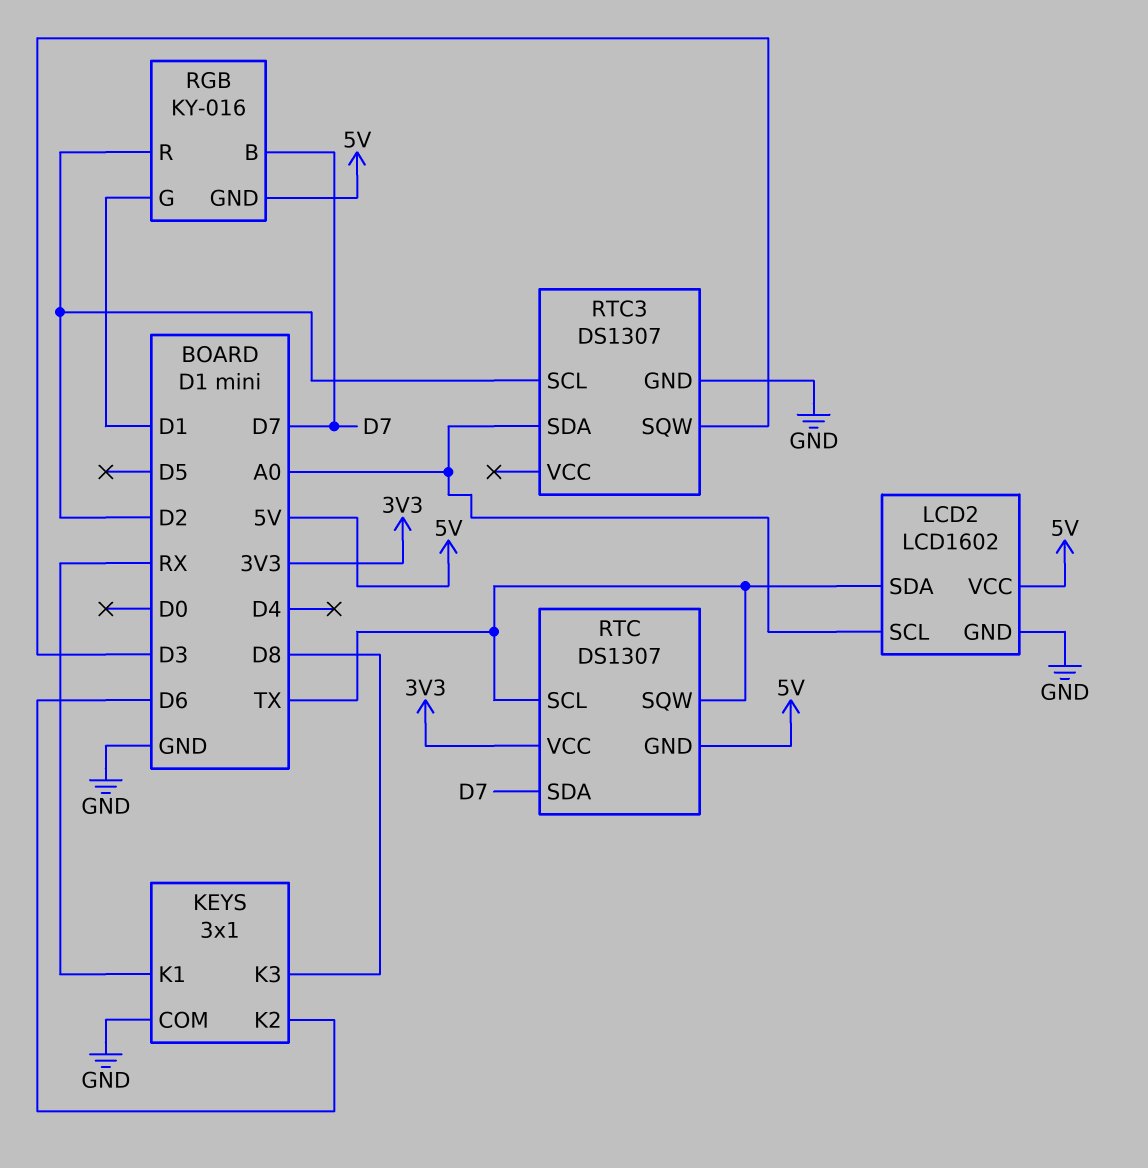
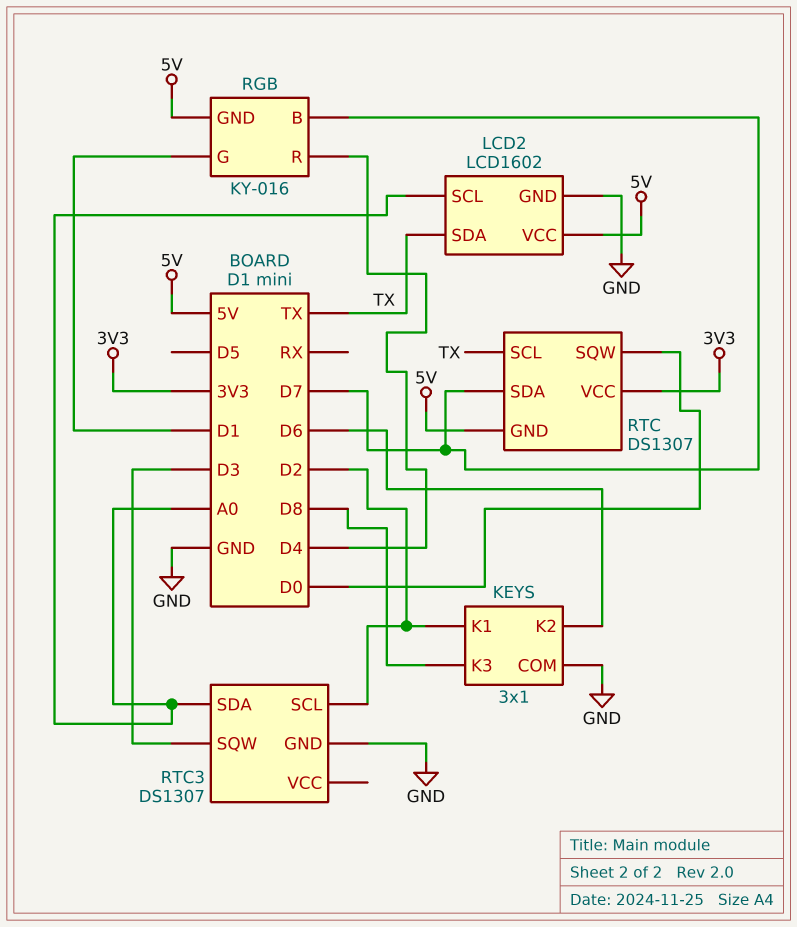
KEYS pin K1: RX -> D2
RGB pin R: D2 -> D4
RTC pin SQW: TX -> D0

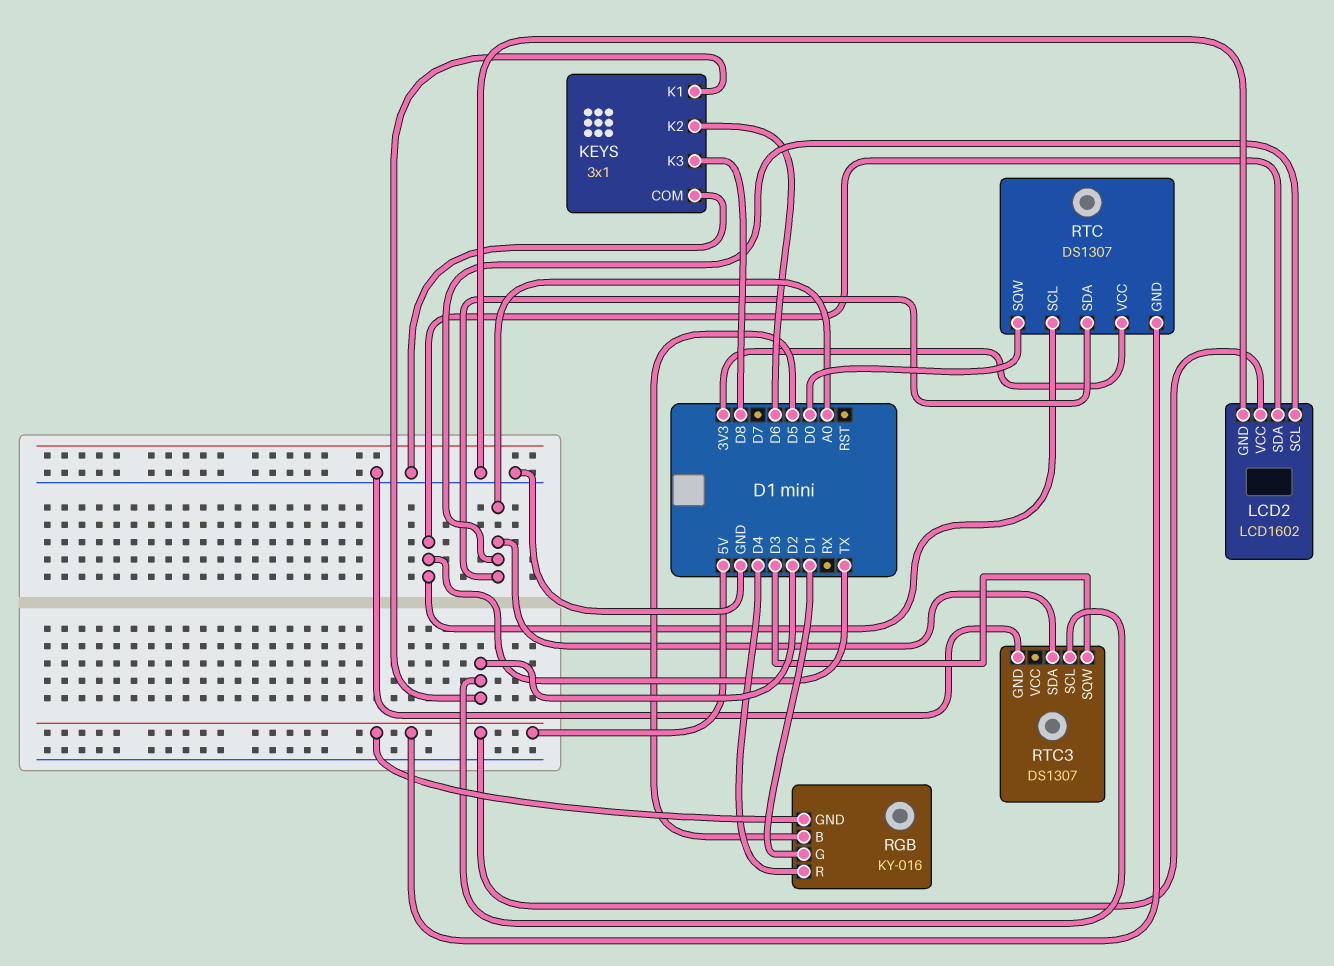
RGB pin B: D7 -> D5
RTC pin SDA: D7 -> A0

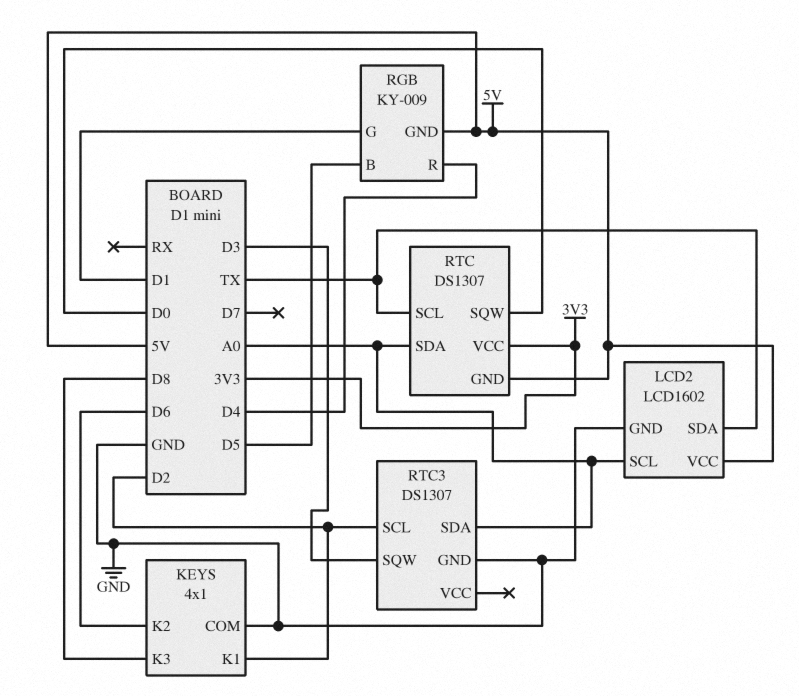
KEYS: 3x1 -> 4x1
RGB: KY-016 -> KY-009

